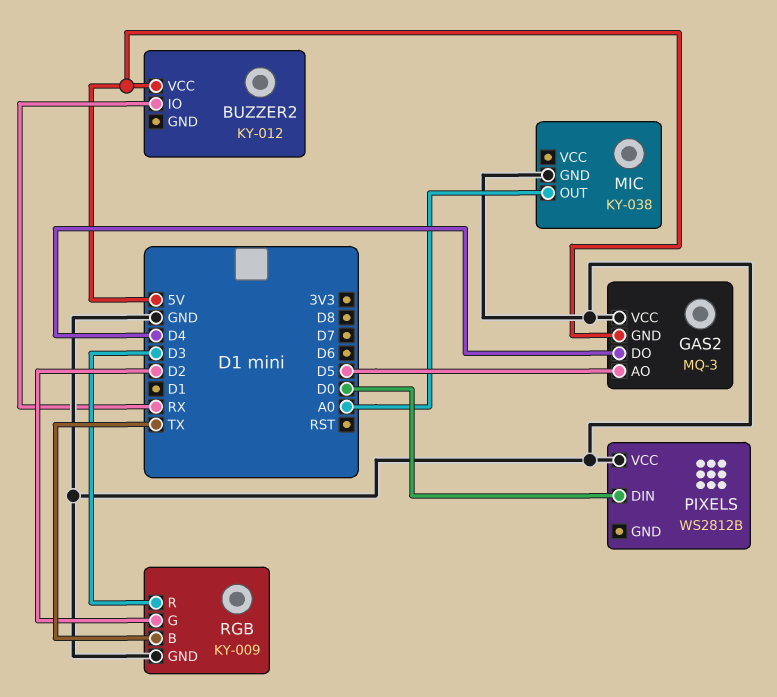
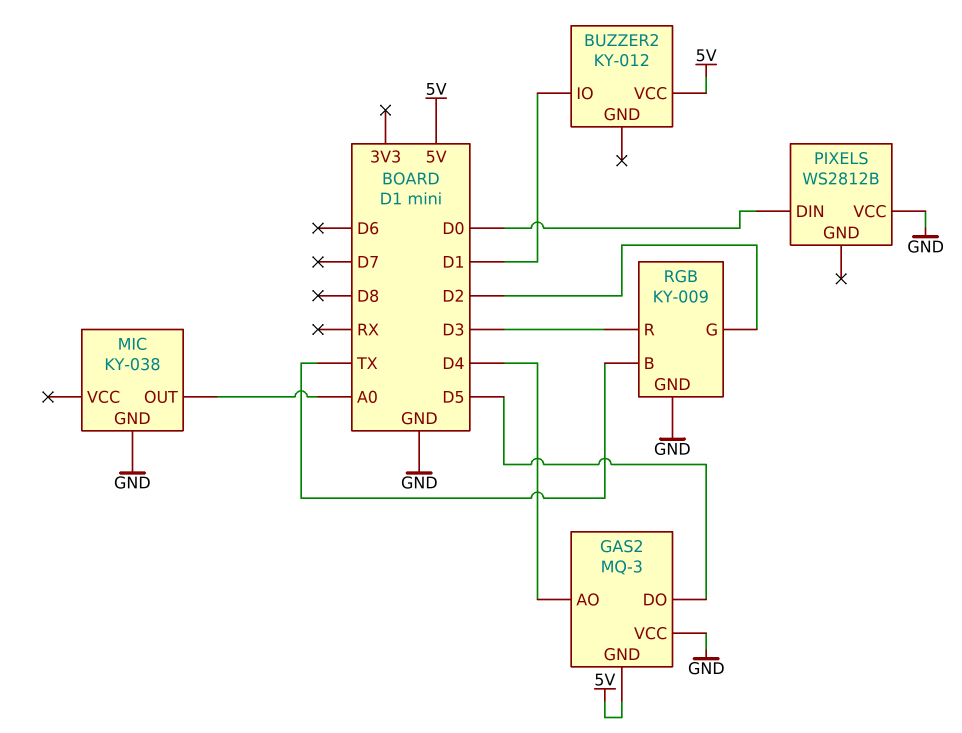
BUZZER2 pin IO: RX -> D1
GAS2 pin AO: D5 -> D4
GAS2 pin DO: D4 -> D5

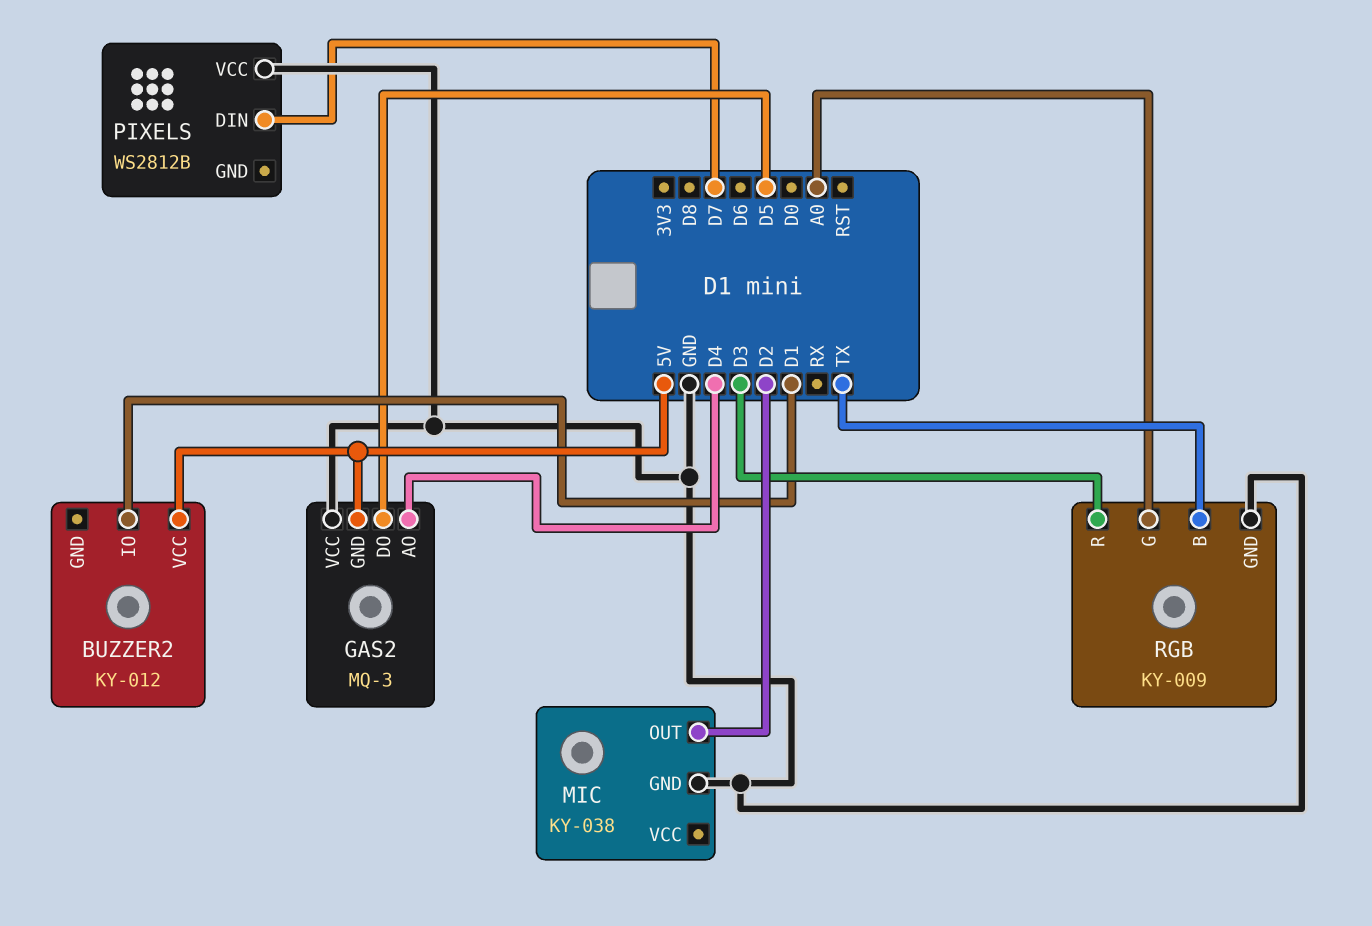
MIC pin OUT: A0 -> D2
PIXELS pin DIN: D0 -> D7
RGB pin G: D2 -> A0

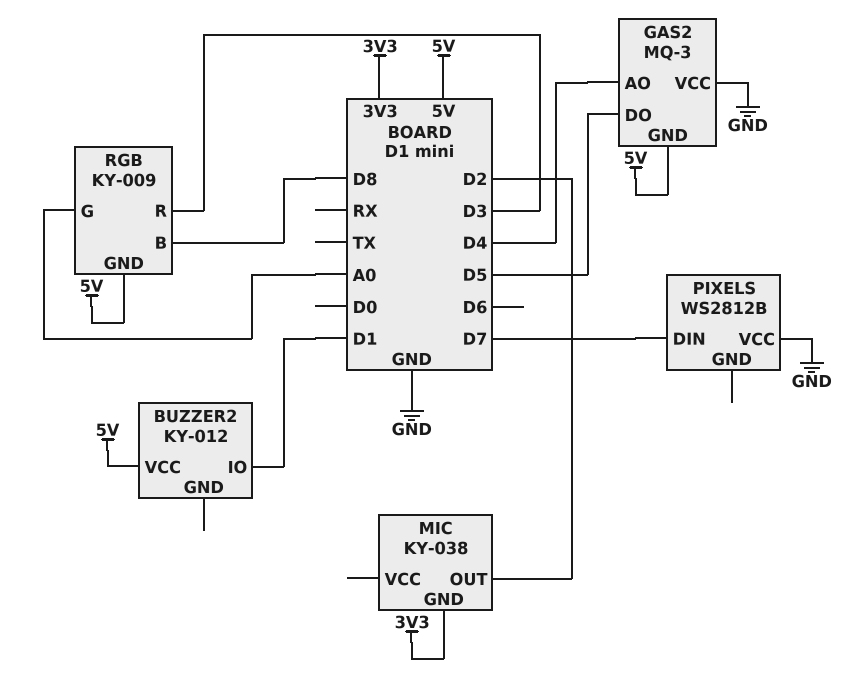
MIC pin GND: GND -> 3V3
RGB pin B: TX -> D8
RGB pin GND: GND -> 5V

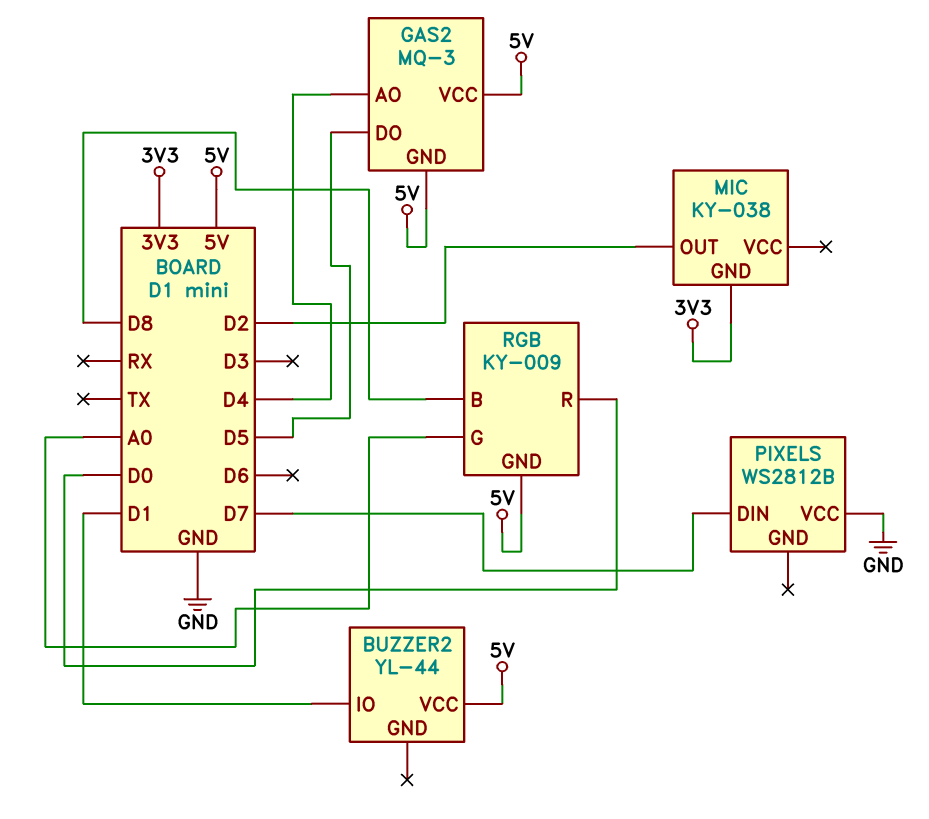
BUZZER2: KY-012 -> YL-44
GAS2 pin VCC: GND -> 5V
RGB pin R: D3 -> D0

